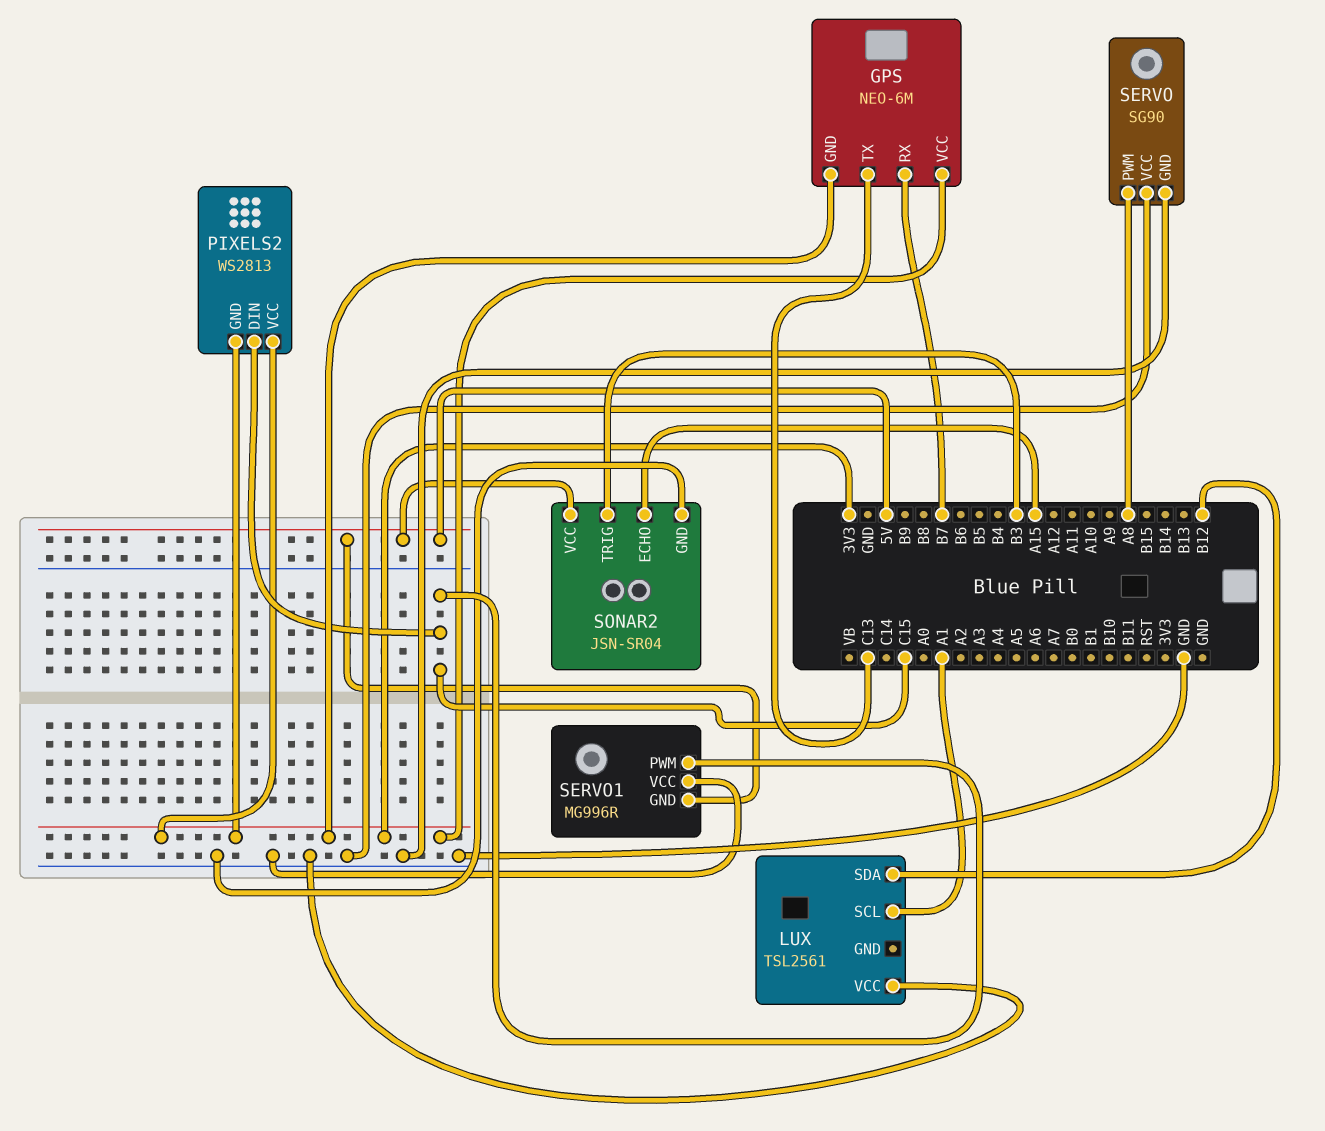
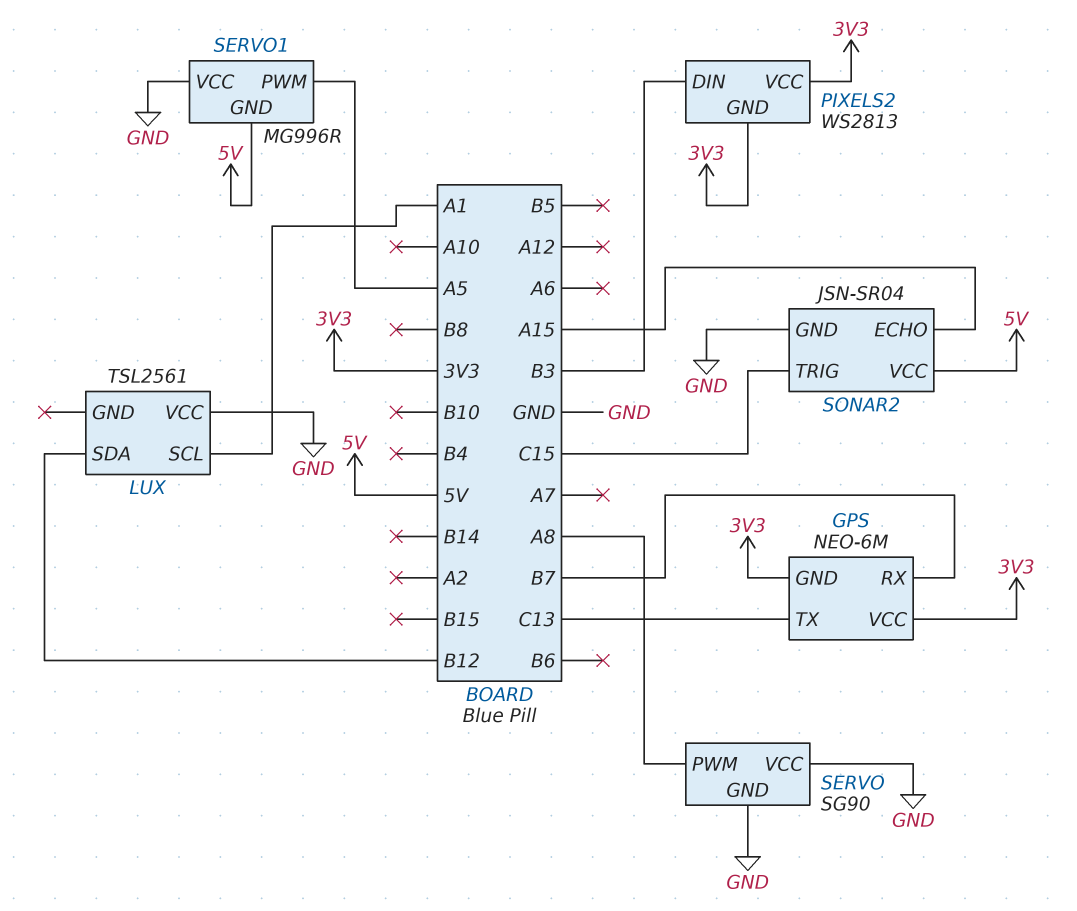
PIXELS2 pin DIN: C15 -> B3
SERVO1 pin PWM: C15 -> A5
SONAR2 pin TRIG: B3 -> C15

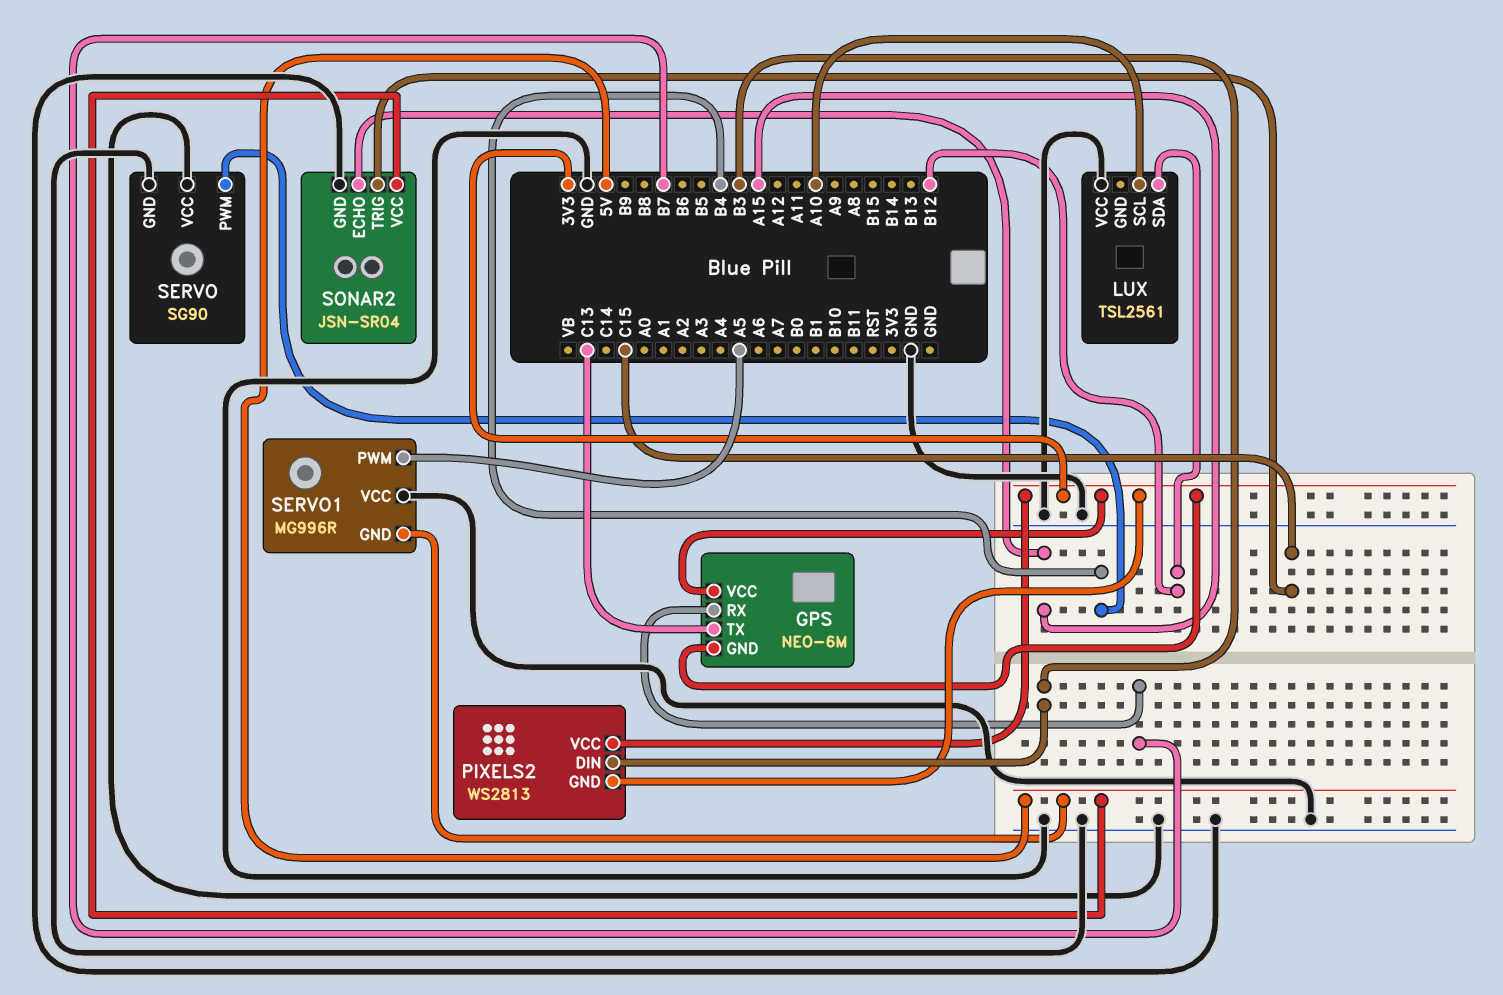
LUX pin SCL: A1 -> A10
SERVO pin PWM: A8 -> B4

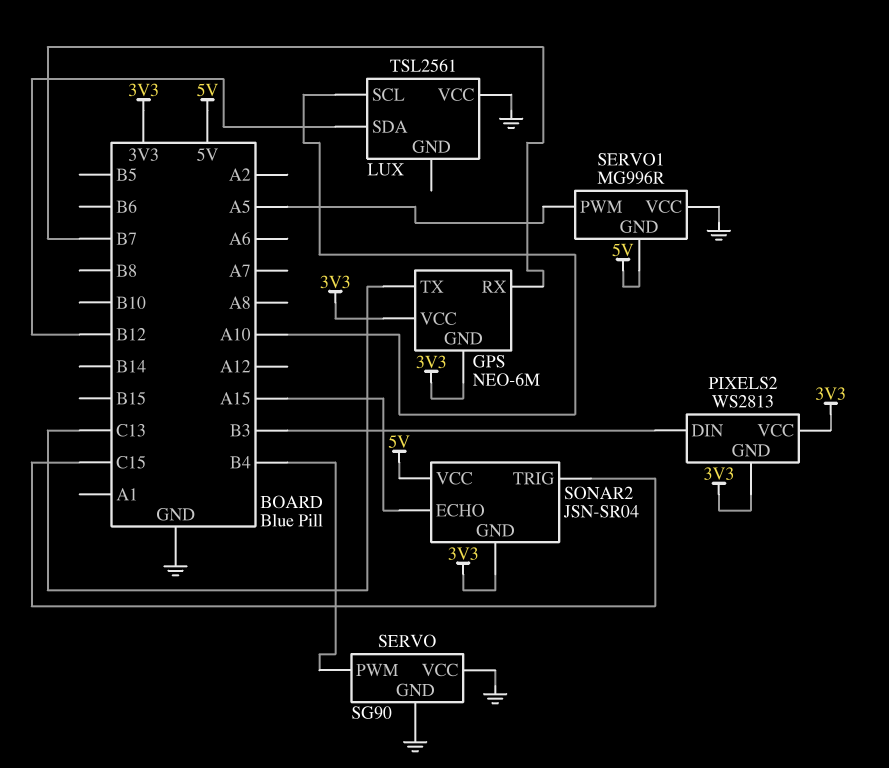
SONAR2 pin GND: GND -> 3V3

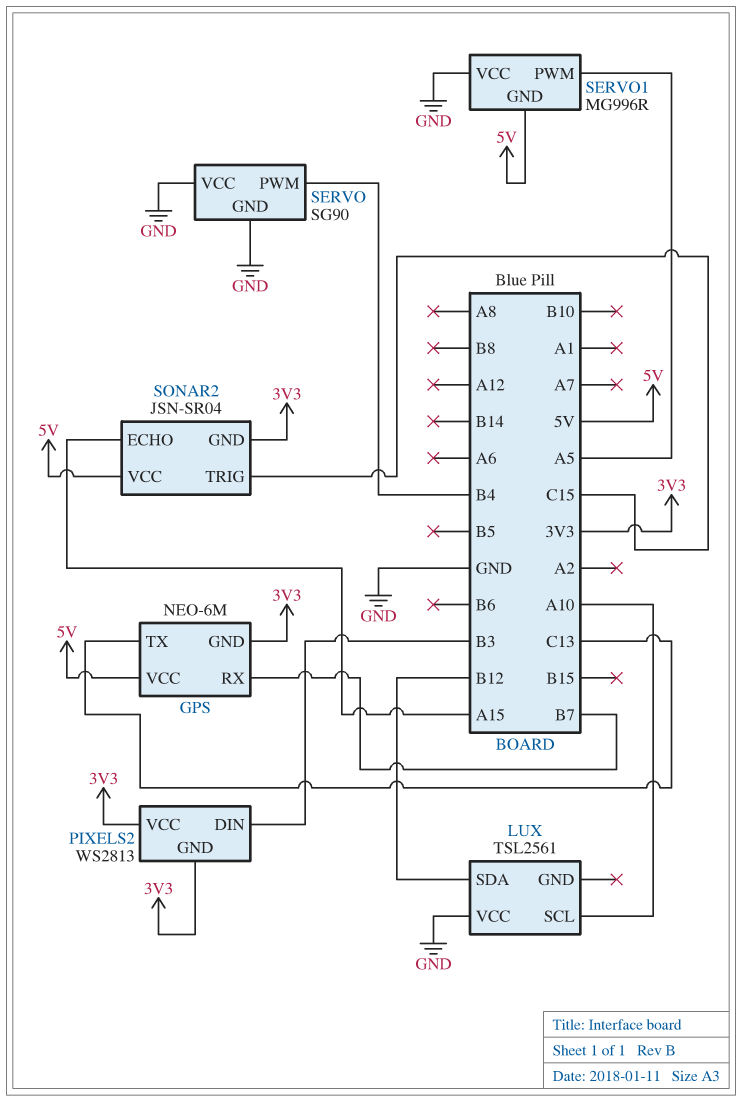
GPS pin VCC: 3V3 -> 5V

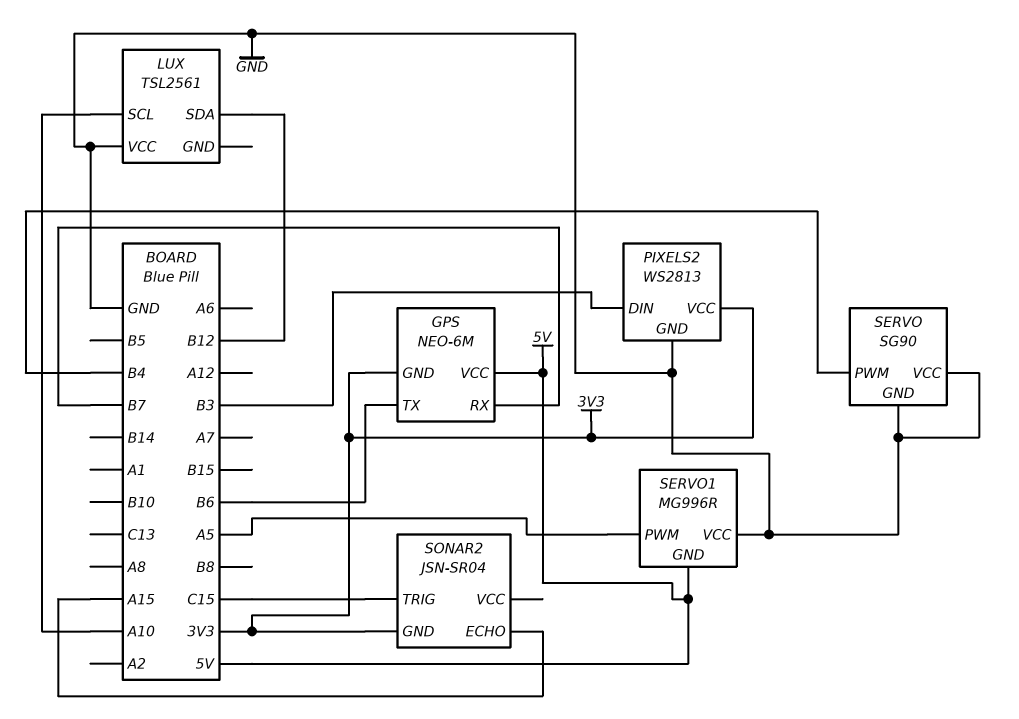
GPS pin TX: C13 -> B6
PIXELS2 pin GND: 3V3 -> GND
SONAR2 pin VCC: 5V -> none

